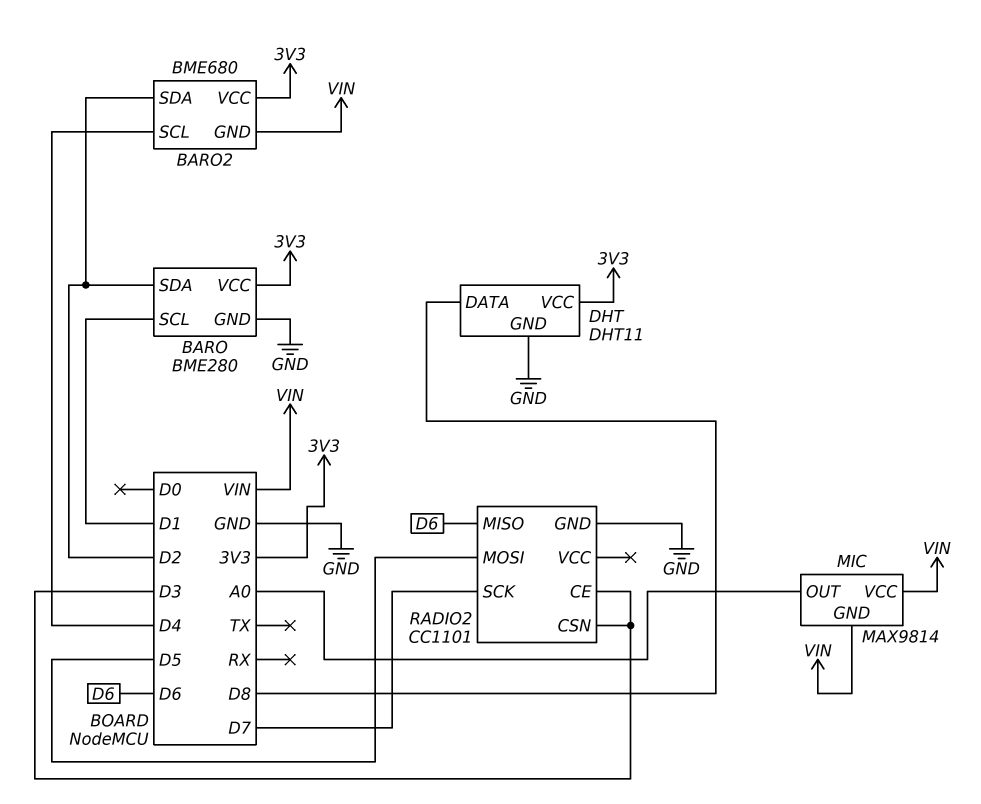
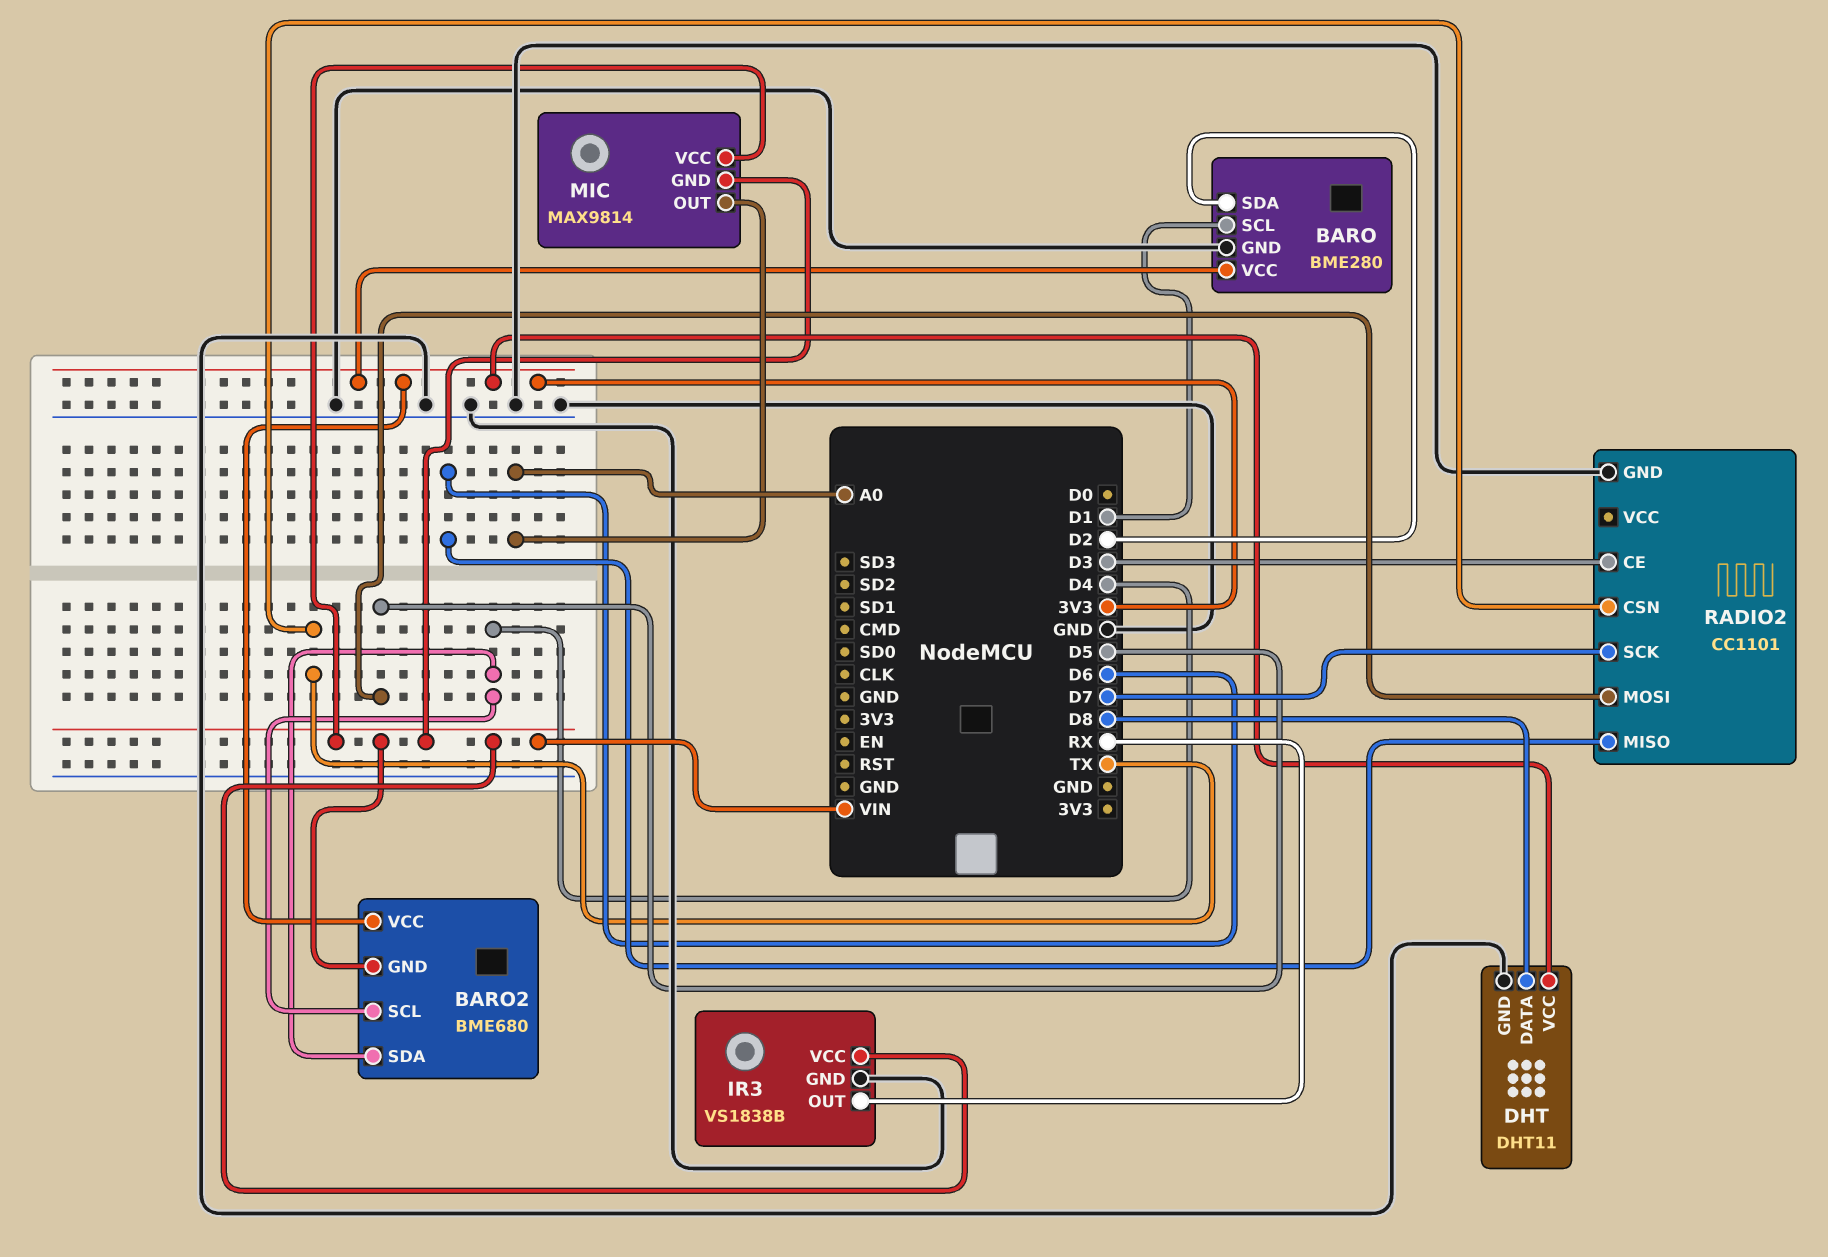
BARO2 pin SDA: D2 -> D4
IR3: none -> VS1838B
IR3 pin GND: none -> GND
IR3 pin OUT: none -> RX
IR3 pin VCC: none -> VIN
RADIO2 pin CSN: D3 -> TX

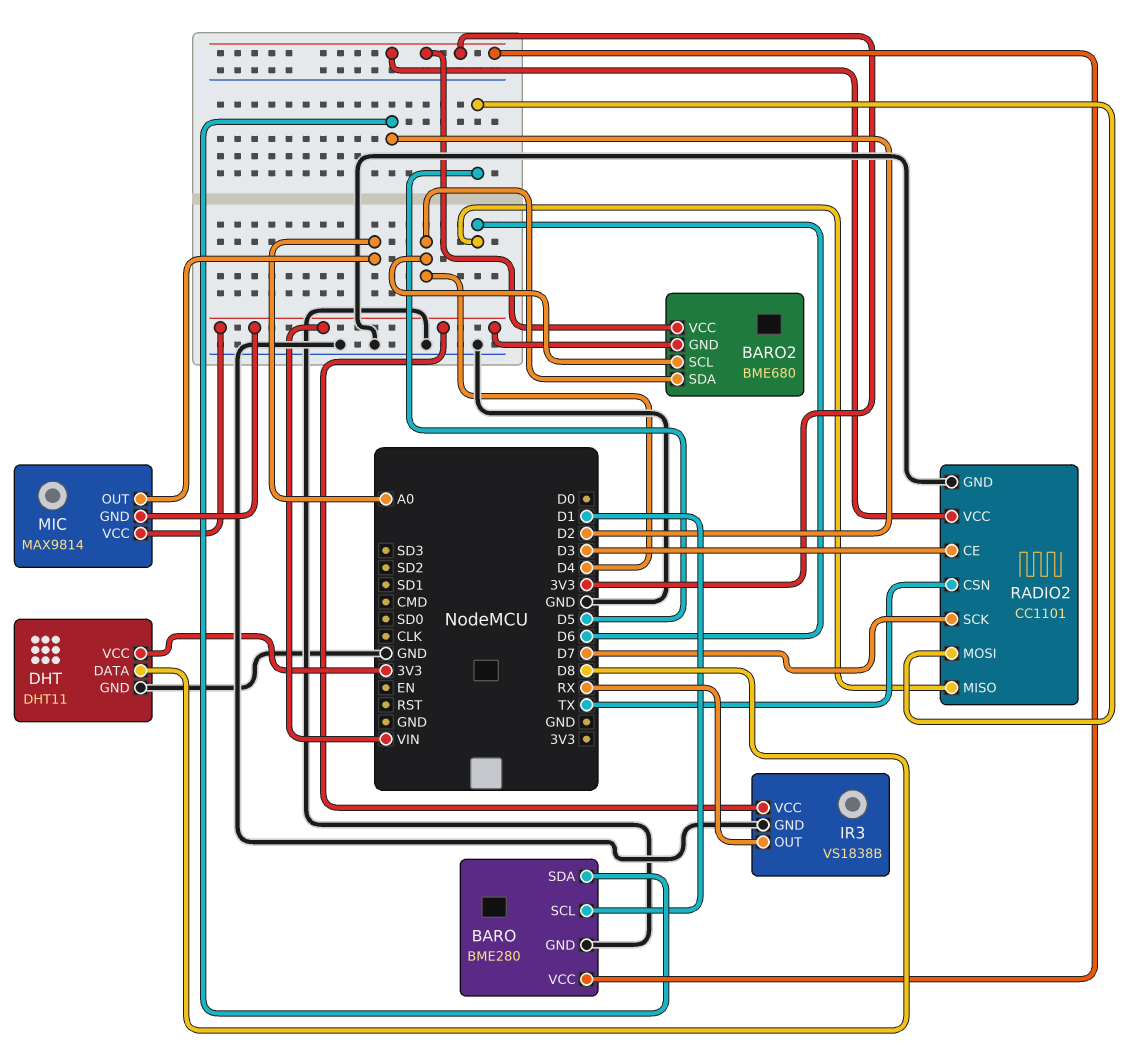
RADIO2 pin VCC: none -> 3V3

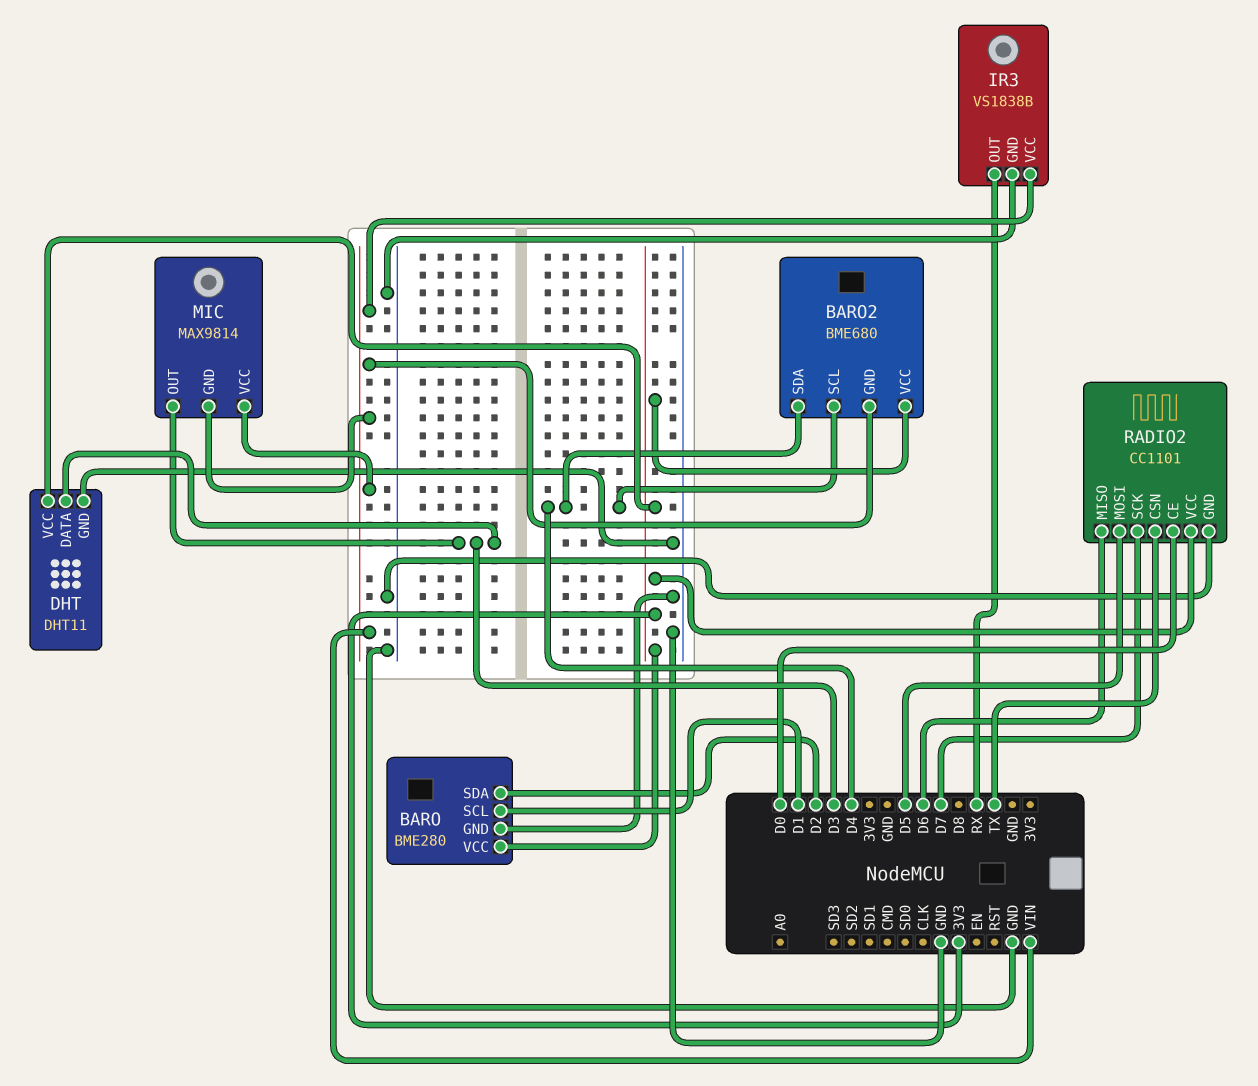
DHT pin DATA: D8 -> D3
MIC pin OUT: A0 -> D3
RADIO2 pin CE: D3 -> D0

